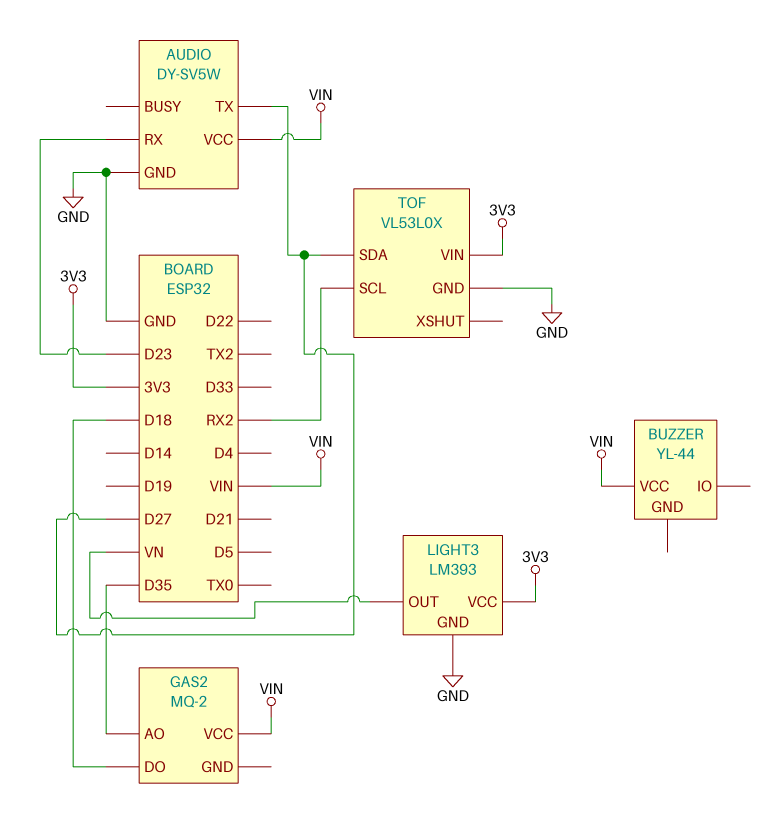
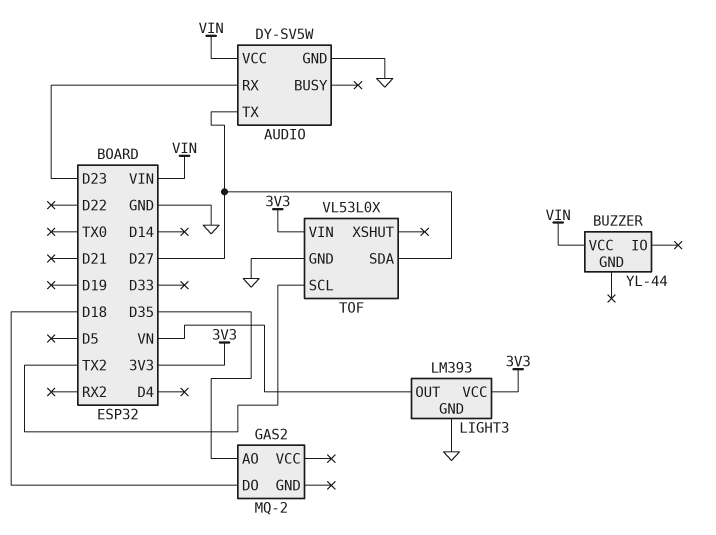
GAS2 pin VCC: VIN -> none
TOF pin SCL: RX2 -> TX2

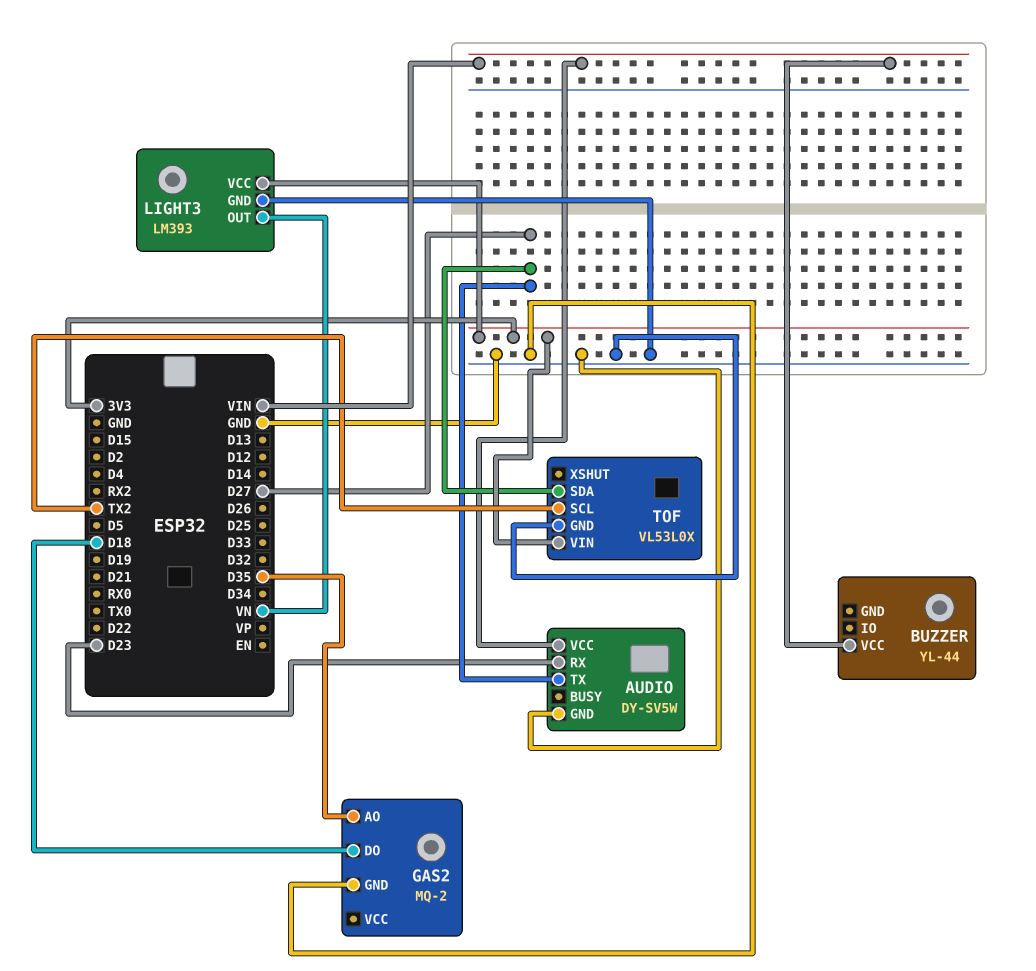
GAS2 pin GND: none -> GND

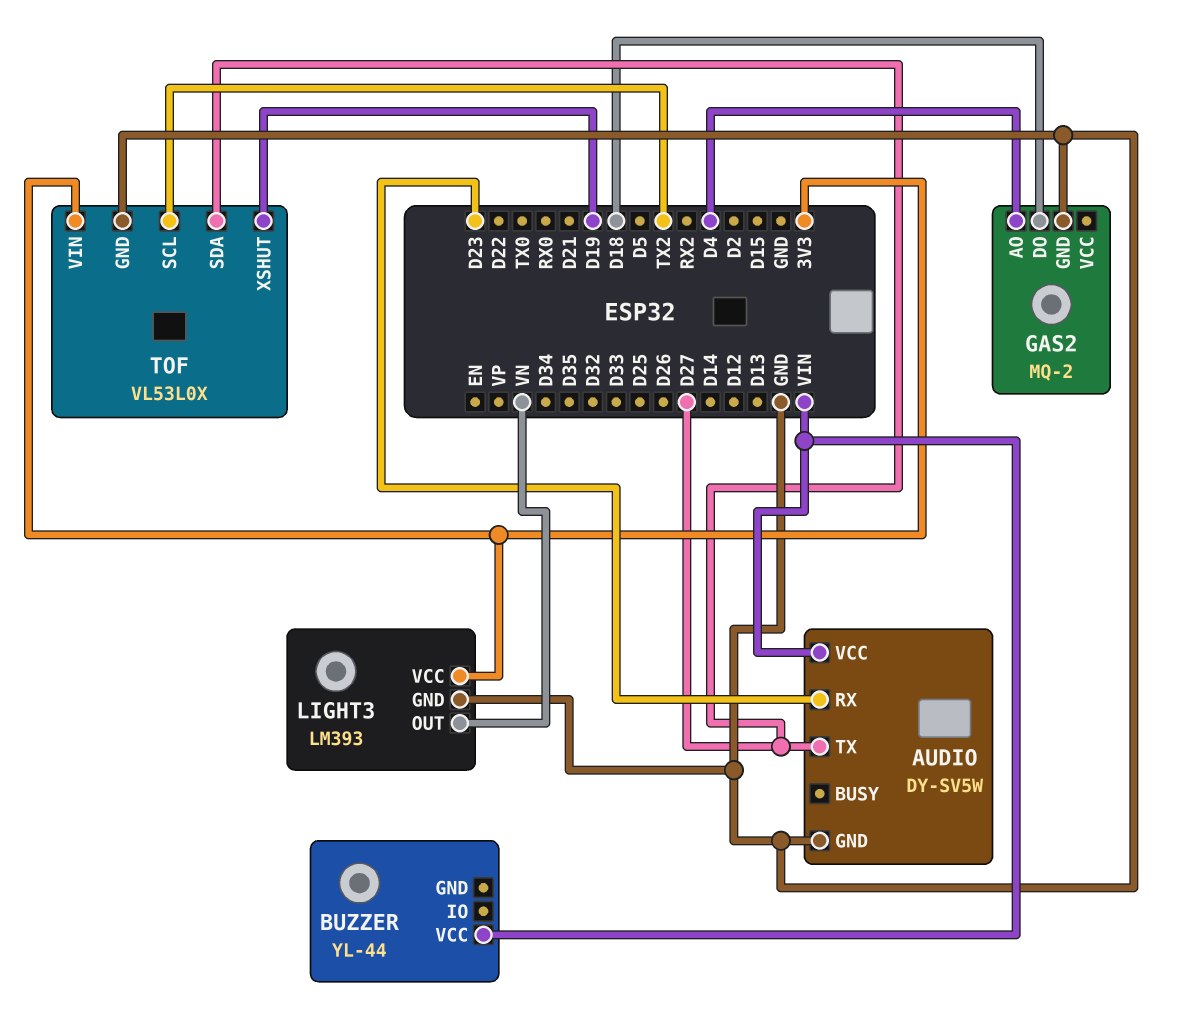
GAS2 pin AO: D35 -> D4
TOF pin XSHUT: none -> D19

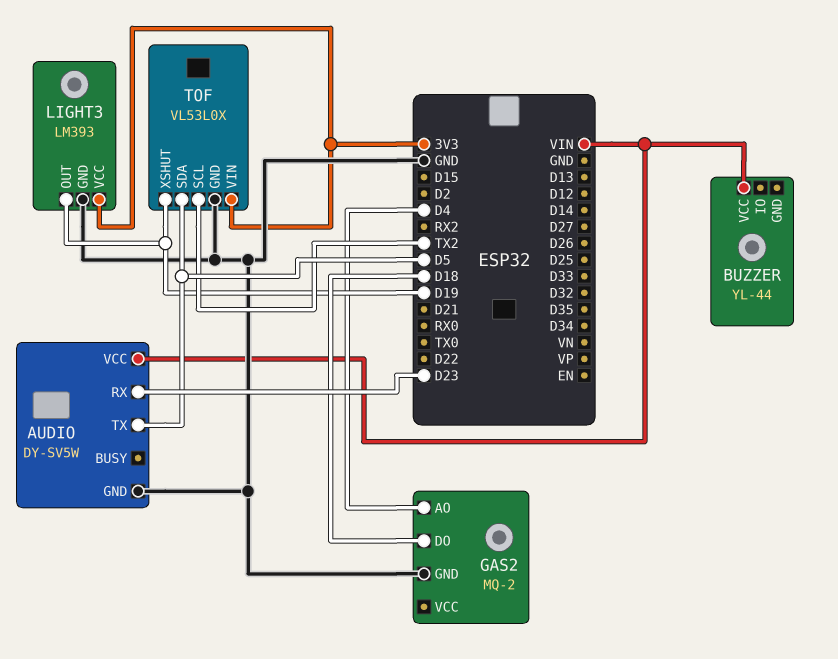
AUDIO pin TX: D27 -> D5
LIGHT3 pin OUT: VN -> D19
TOF pin SDA: D27 -> D5

